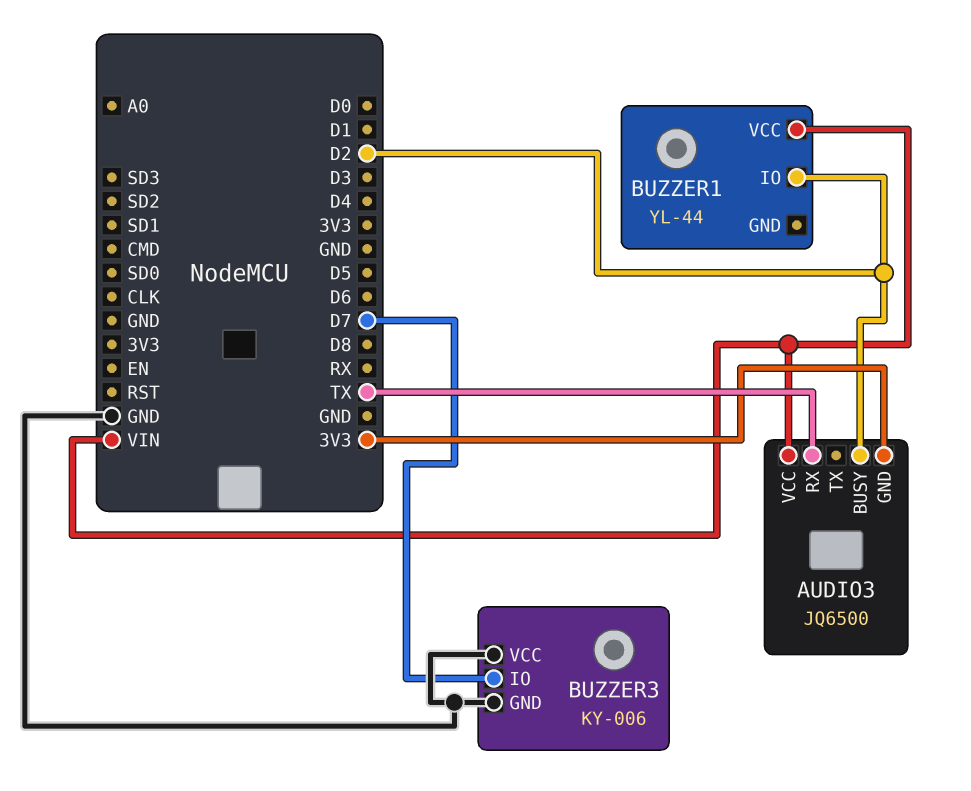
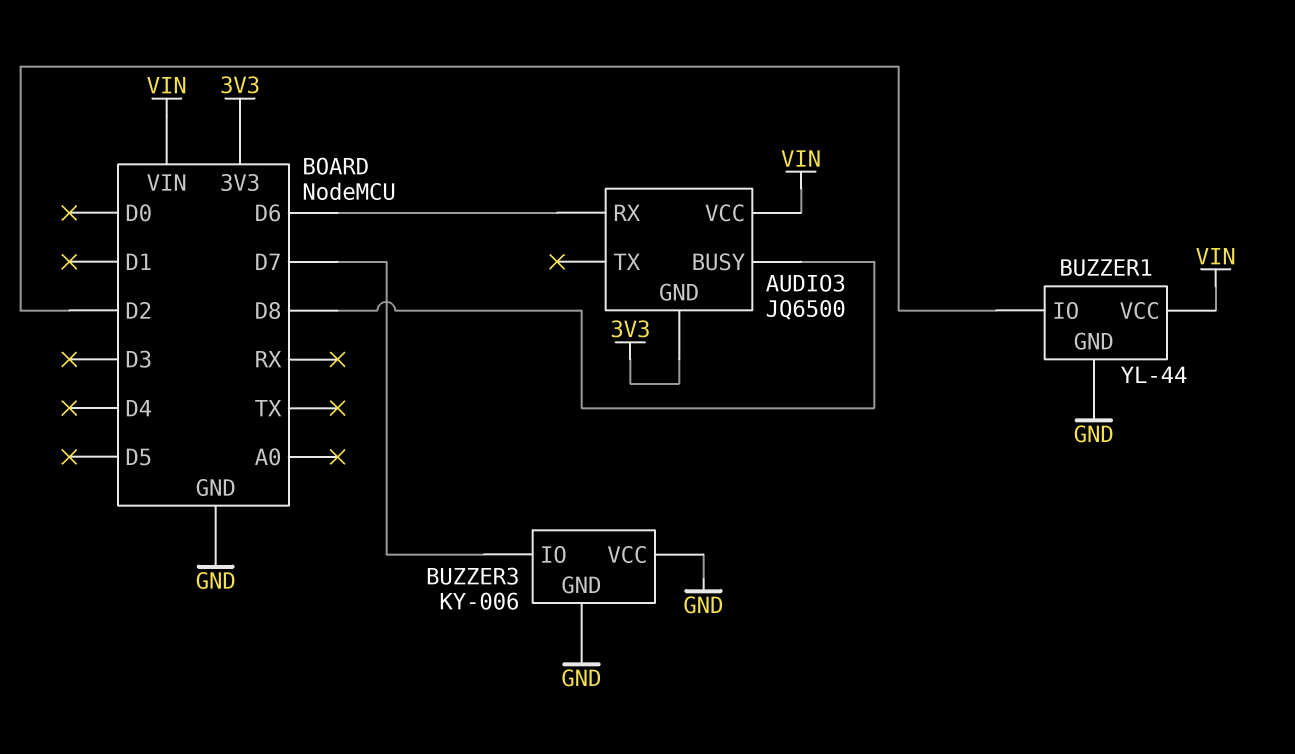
AUDIO3 pin BUSY: D2 -> D8
AUDIO3 pin RX: TX -> D6
BUZZER1 pin GND: none -> GND

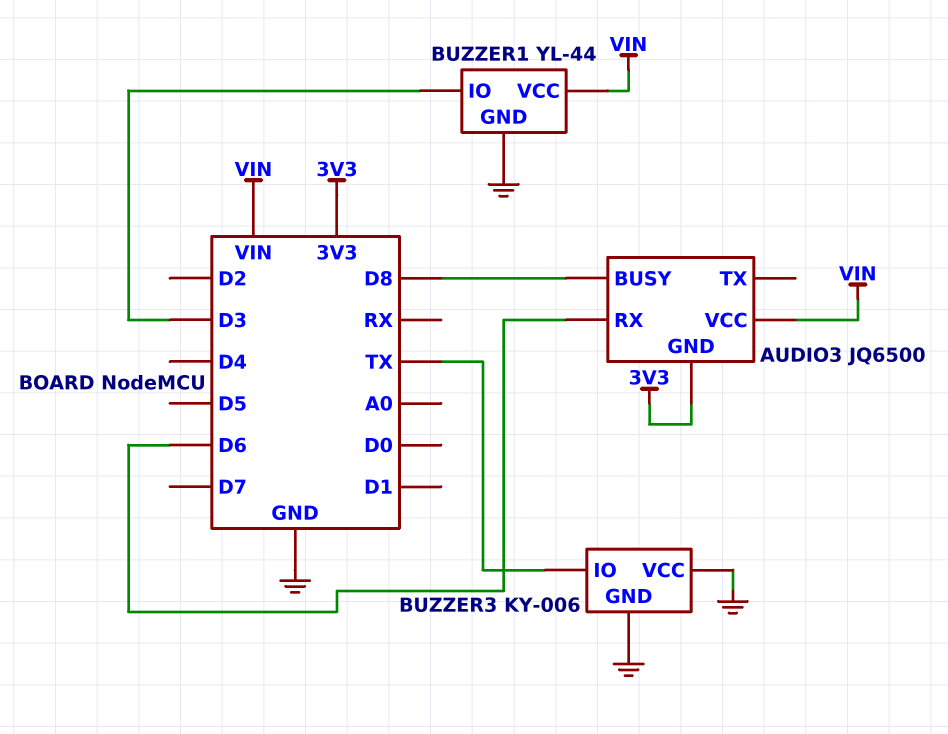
BUZZER1 pin IO: D2 -> D3
BUZZER3 pin IO: D7 -> TX

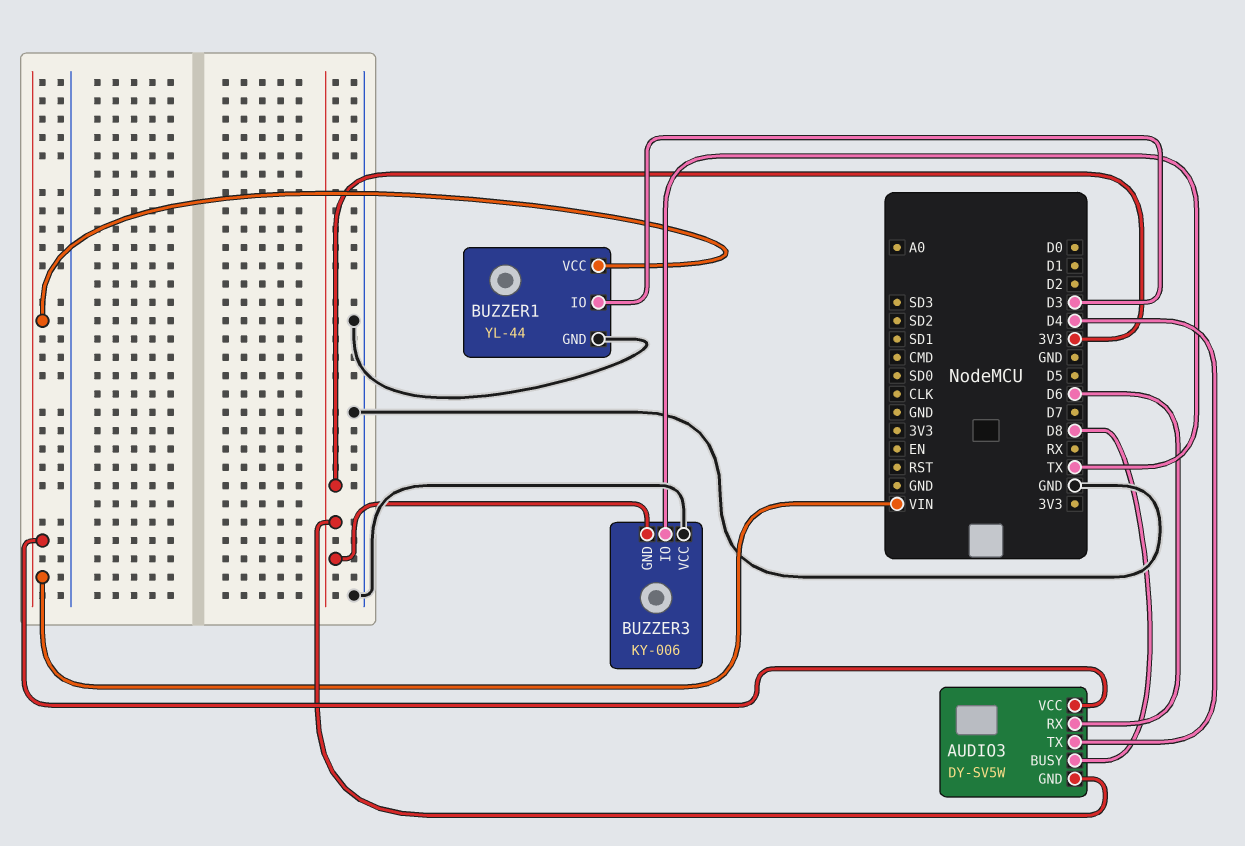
AUDIO3: JQ6500 -> DY-SV5W
AUDIO3 pin TX: none -> D4
BUZZER3 pin GND: GND -> 3V3

